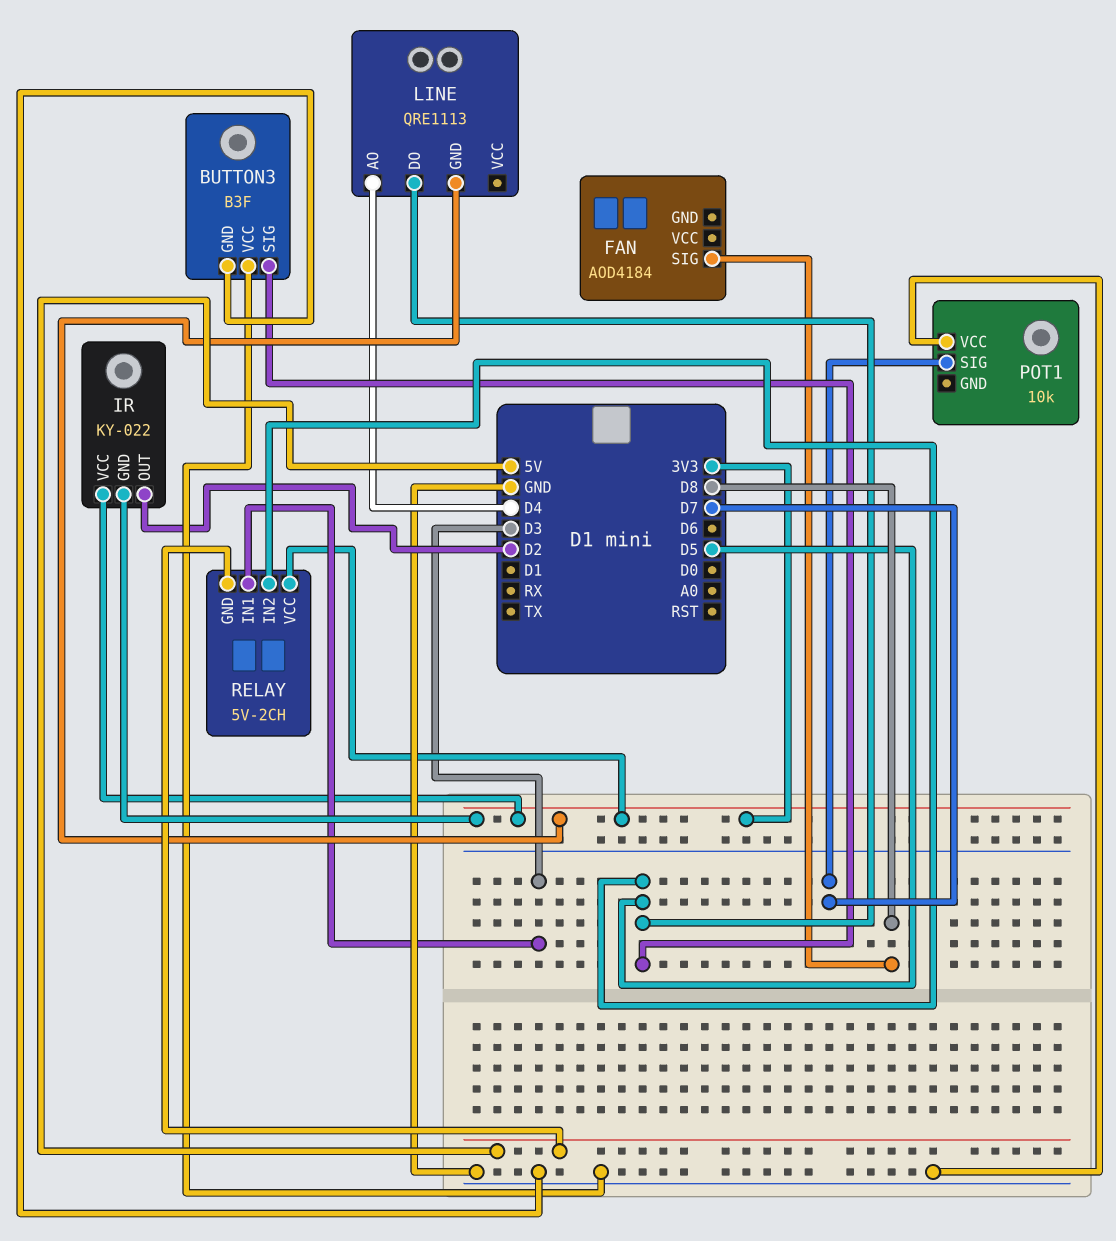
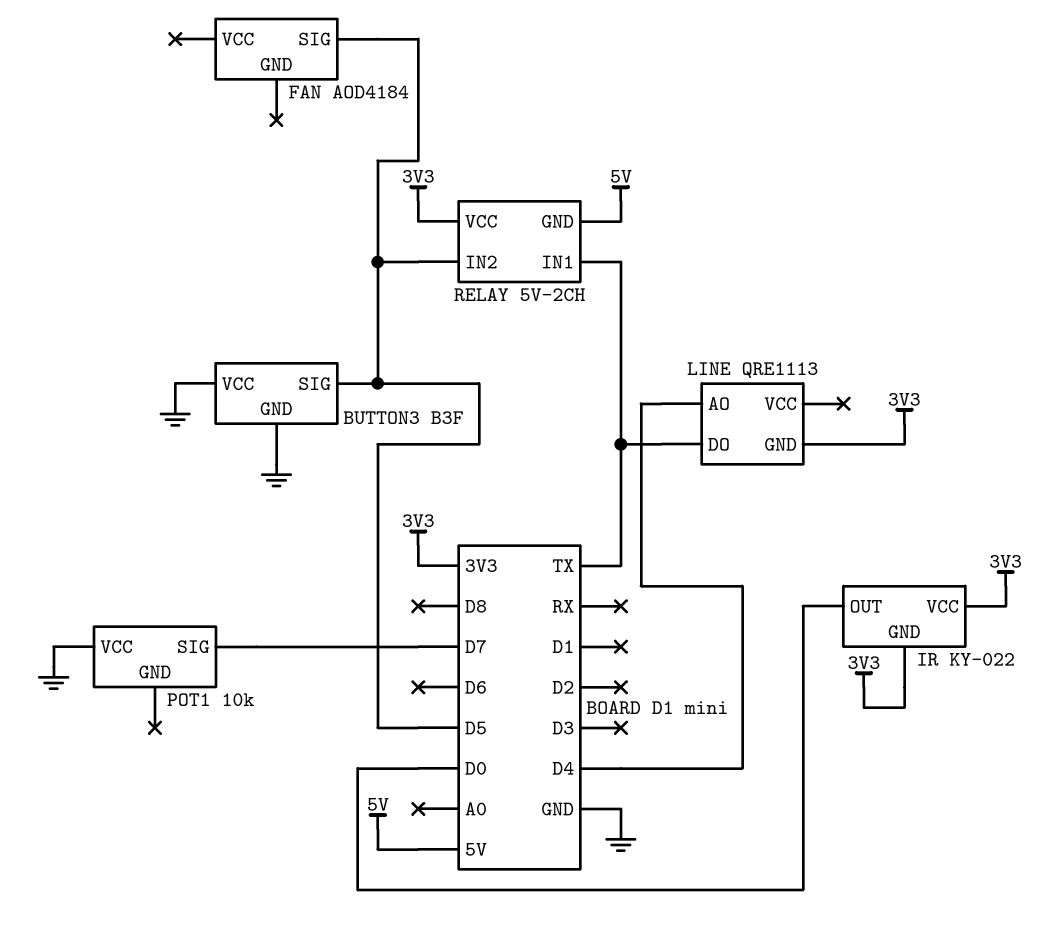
FAN pin SIG: D8 -> D5
IR pin OUT: D2 -> D0
LINE pin DO: D5 -> TX
RELAY pin IN1: D3 -> TX

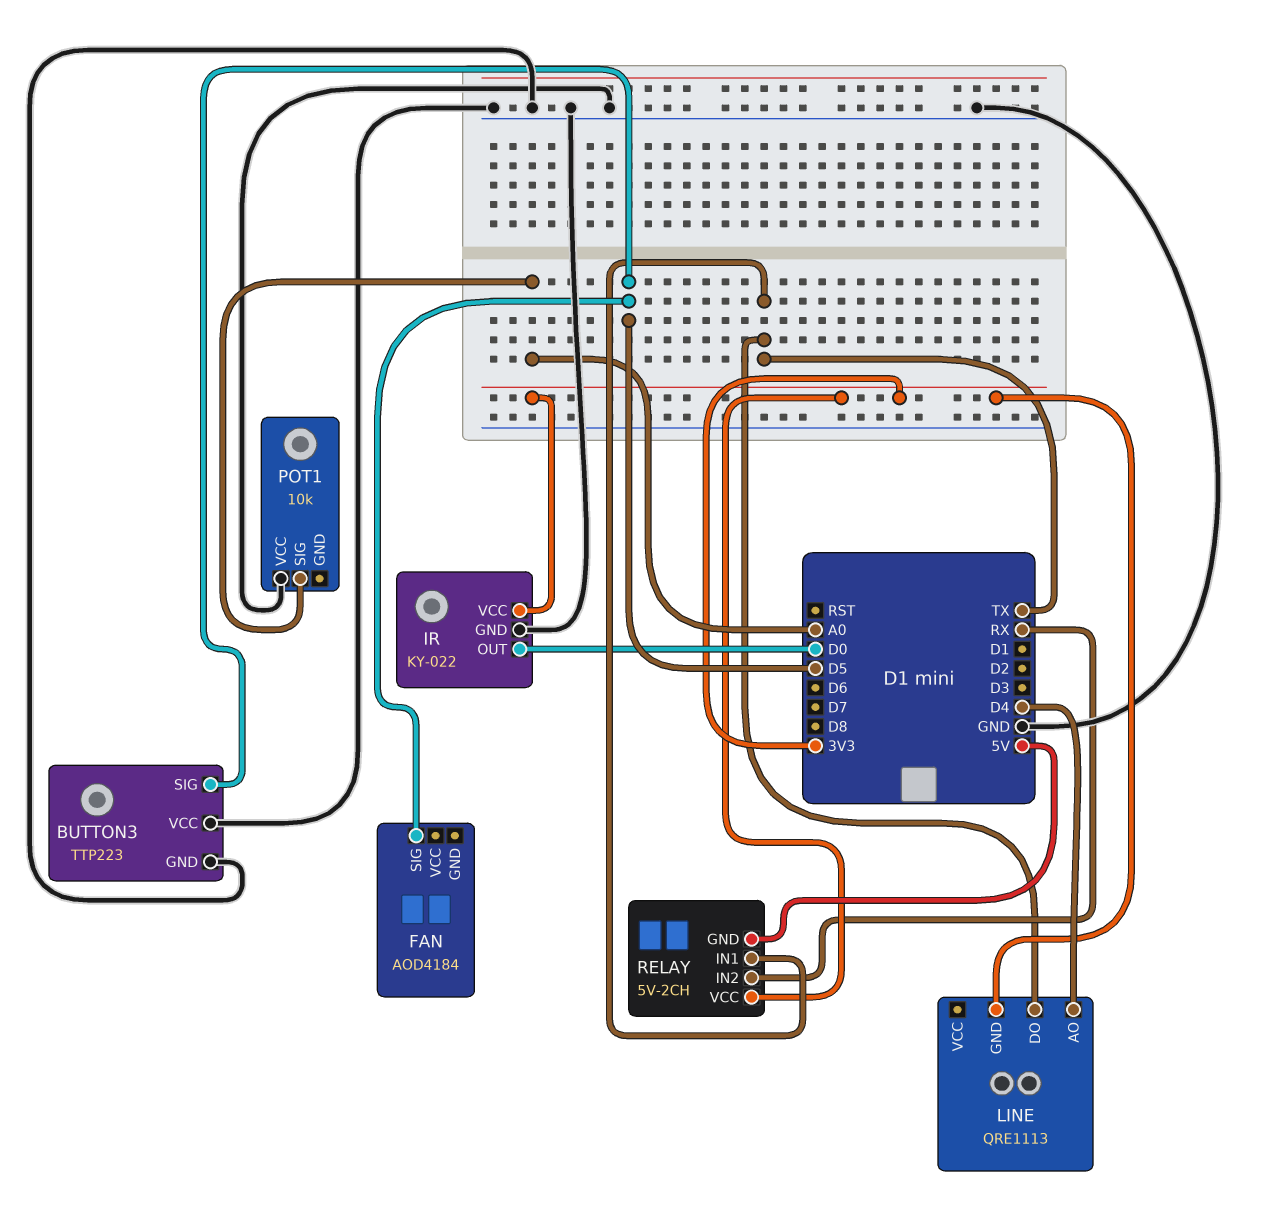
BUTTON3: B3F -> TTP223
IR pin GND: 3V3 -> GND
POT1 pin SIG: D7 -> A0
RELAY pin IN2: D5 -> RX

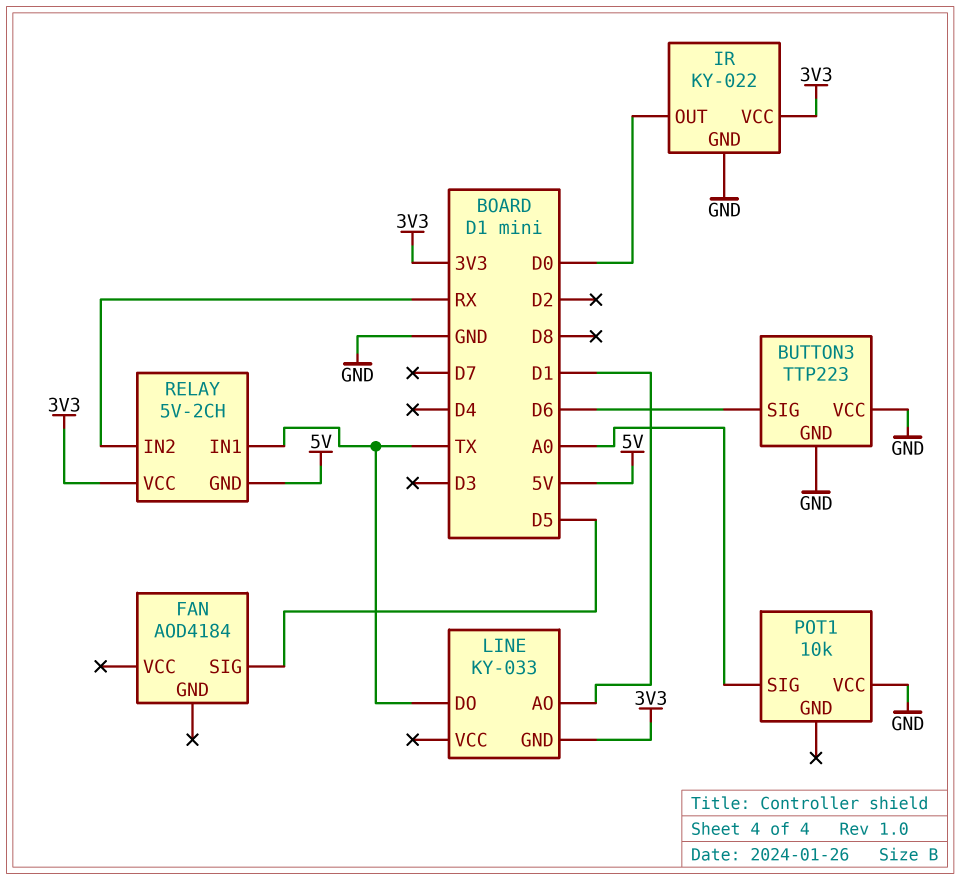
BUTTON3 pin SIG: D5 -> D6
LINE: QRE1113 -> KY-033
LINE pin AO: D4 -> D1

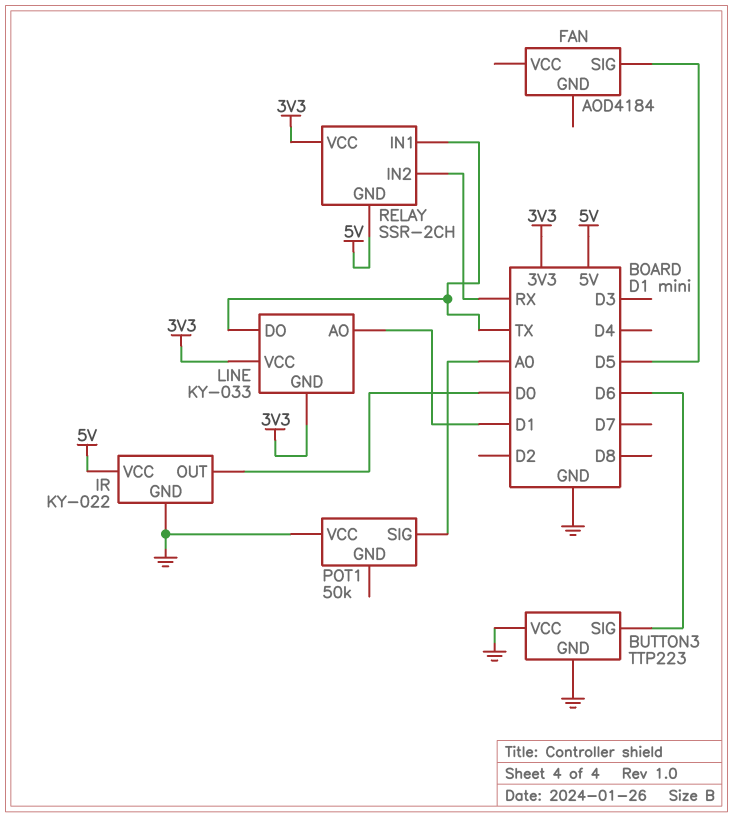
IR pin VCC: 3V3 -> 5V
LINE pin VCC: none -> 3V3
POT1: 10k -> 50k
RELAY: 5V-2CH -> SSR-2CH

